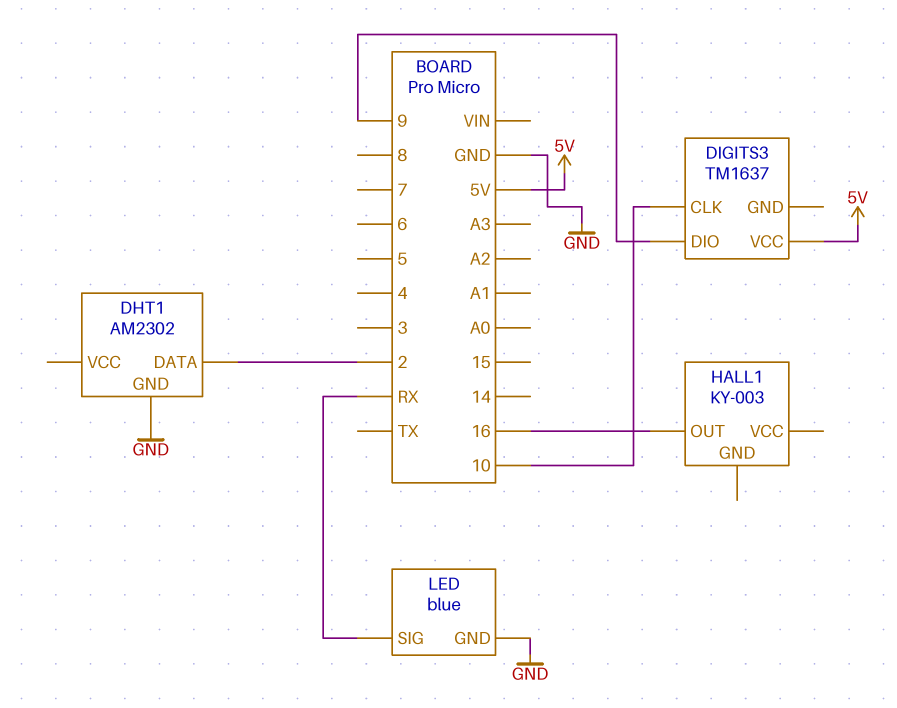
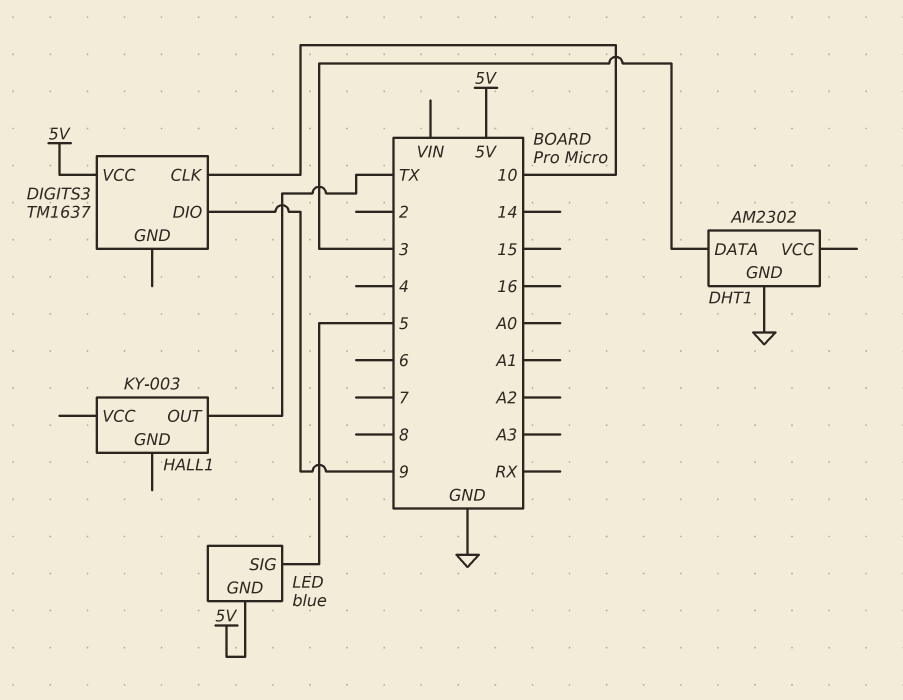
DHT1 pin DATA: 2 -> 3
HALL1 pin OUT: 16 -> TX
LED pin GND: GND -> 5V
LED pin SIG: RX -> 5

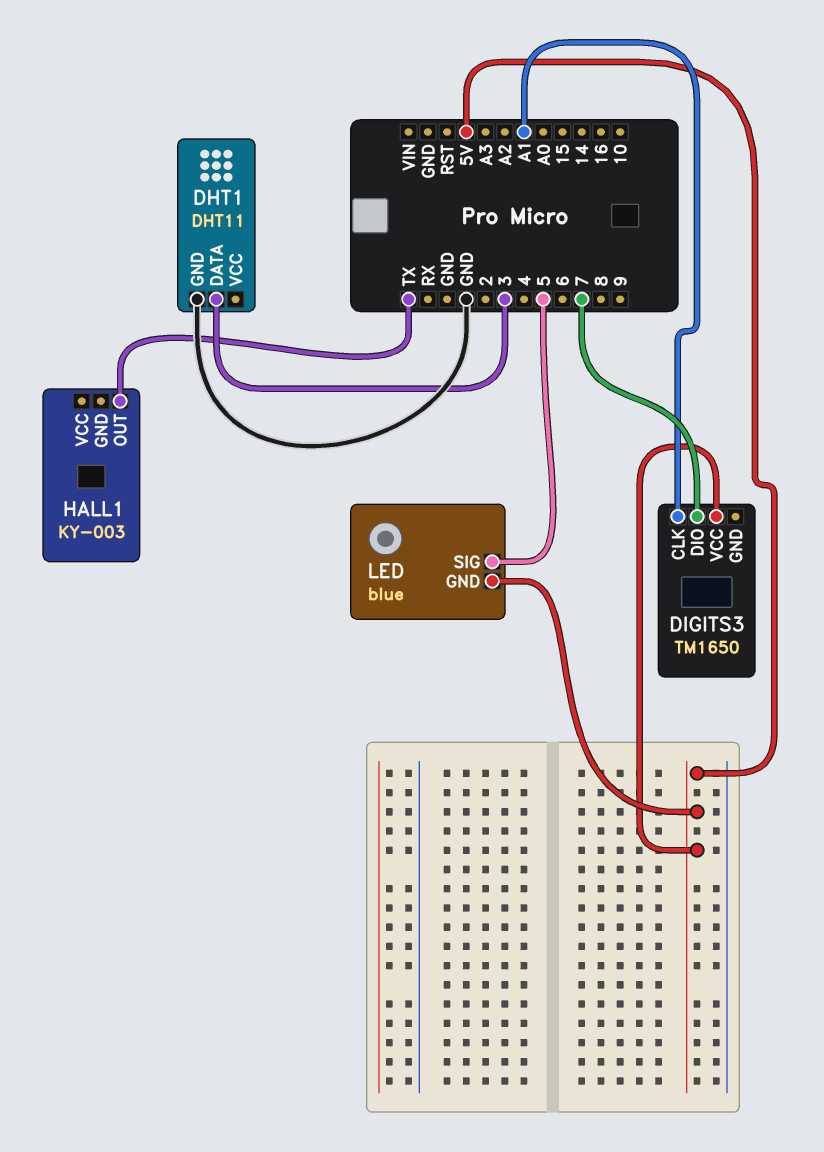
DHT1: AM2302 -> DHT11
DIGITS3: TM1637 -> TM1650
DIGITS3 pin CLK: 10 -> A1
DIGITS3 pin DIO: 9 -> 7

